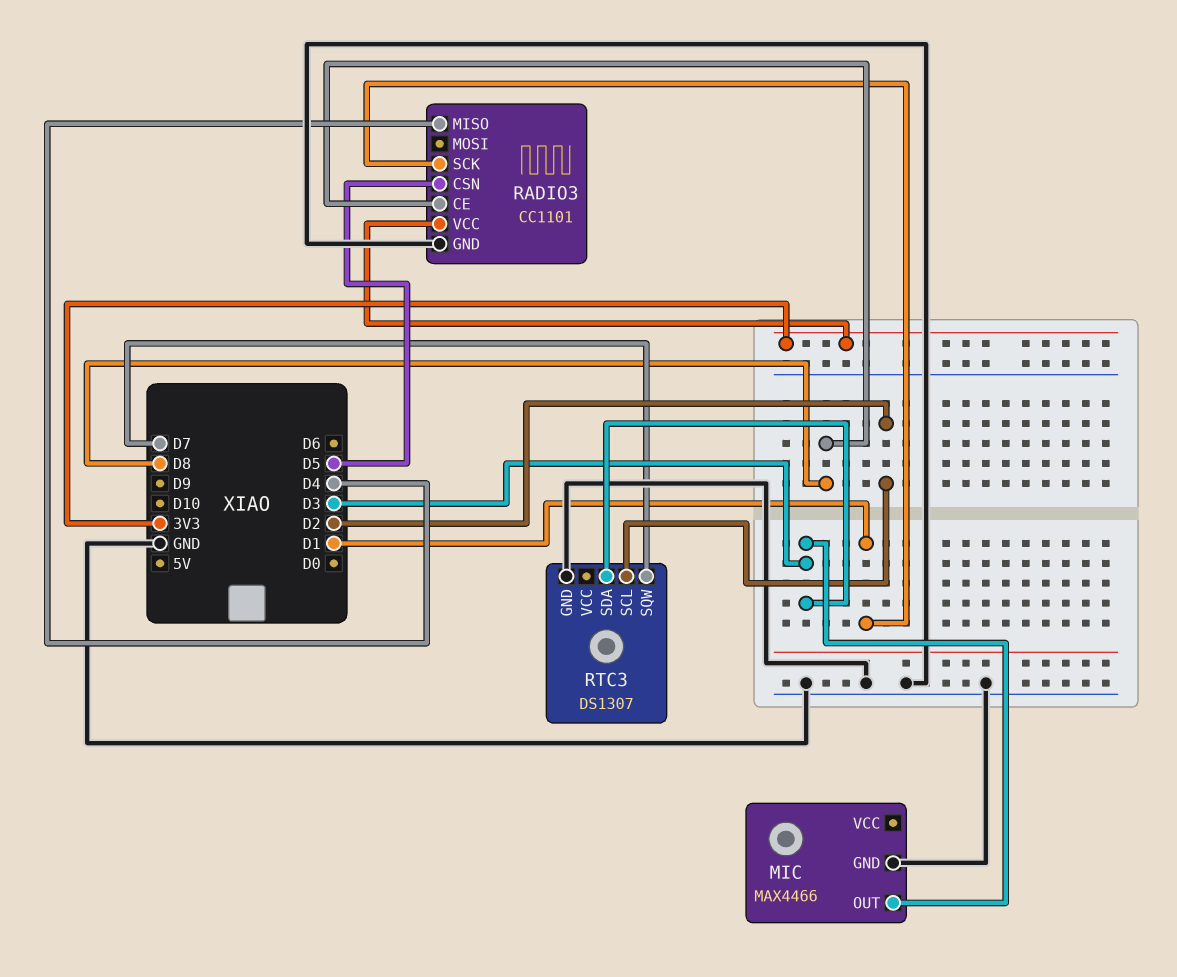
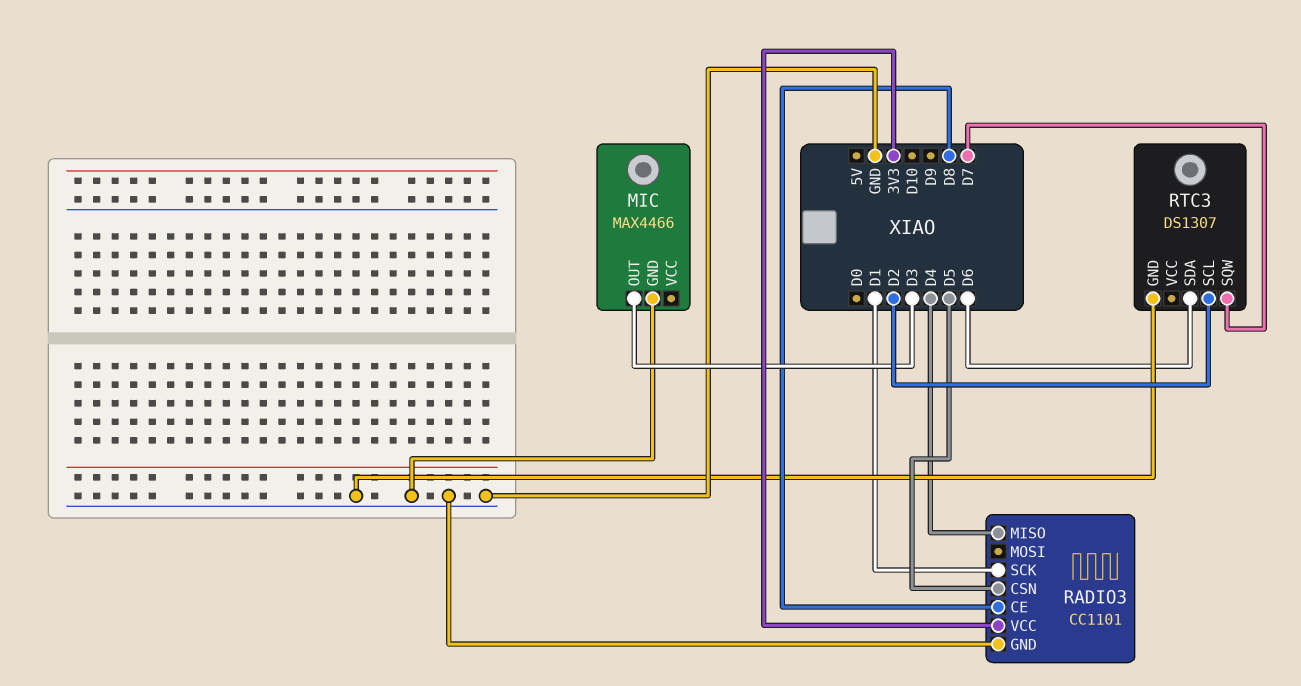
RTC3 pin SDA: D3 -> D6

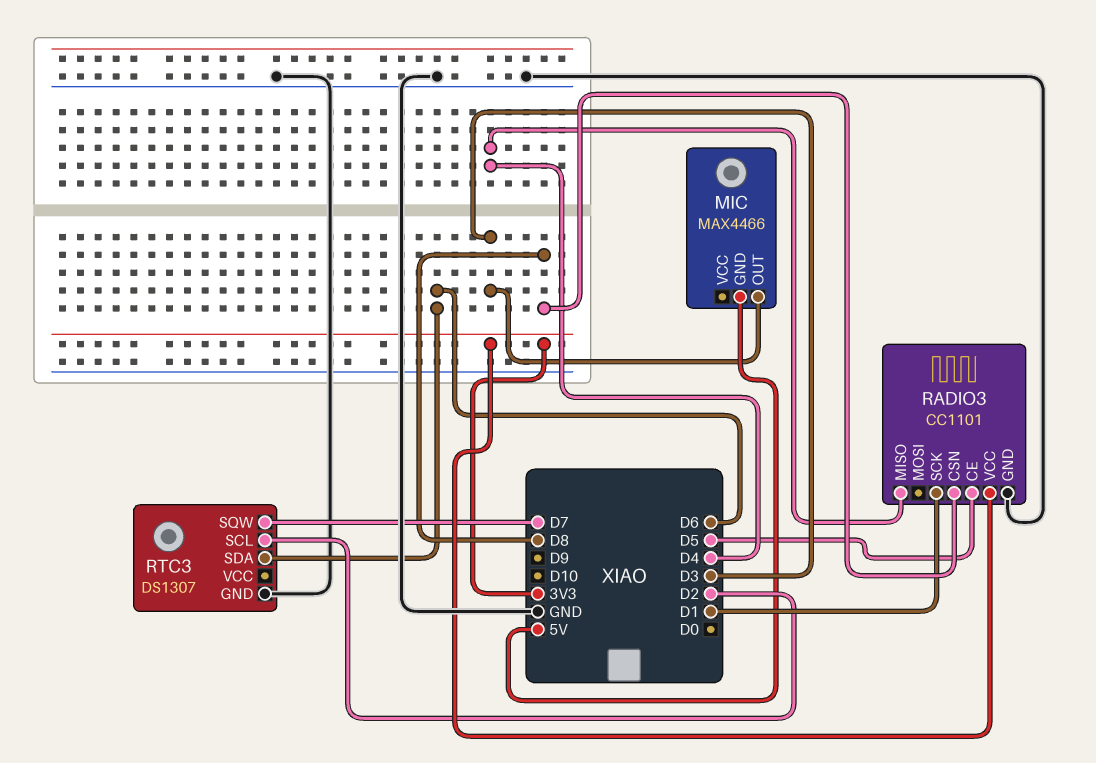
MIC pin GND: GND -> 5V
RADIO3 pin CE: D8 -> D5
RADIO3 pin CSN: D5 -> D8

